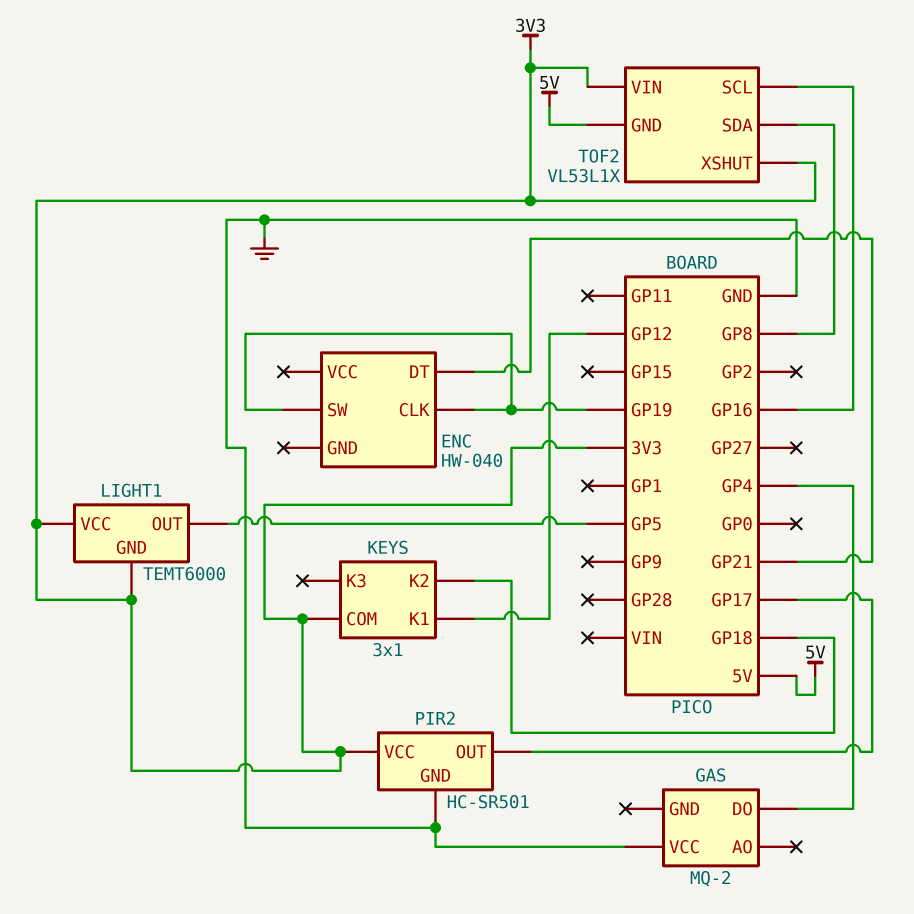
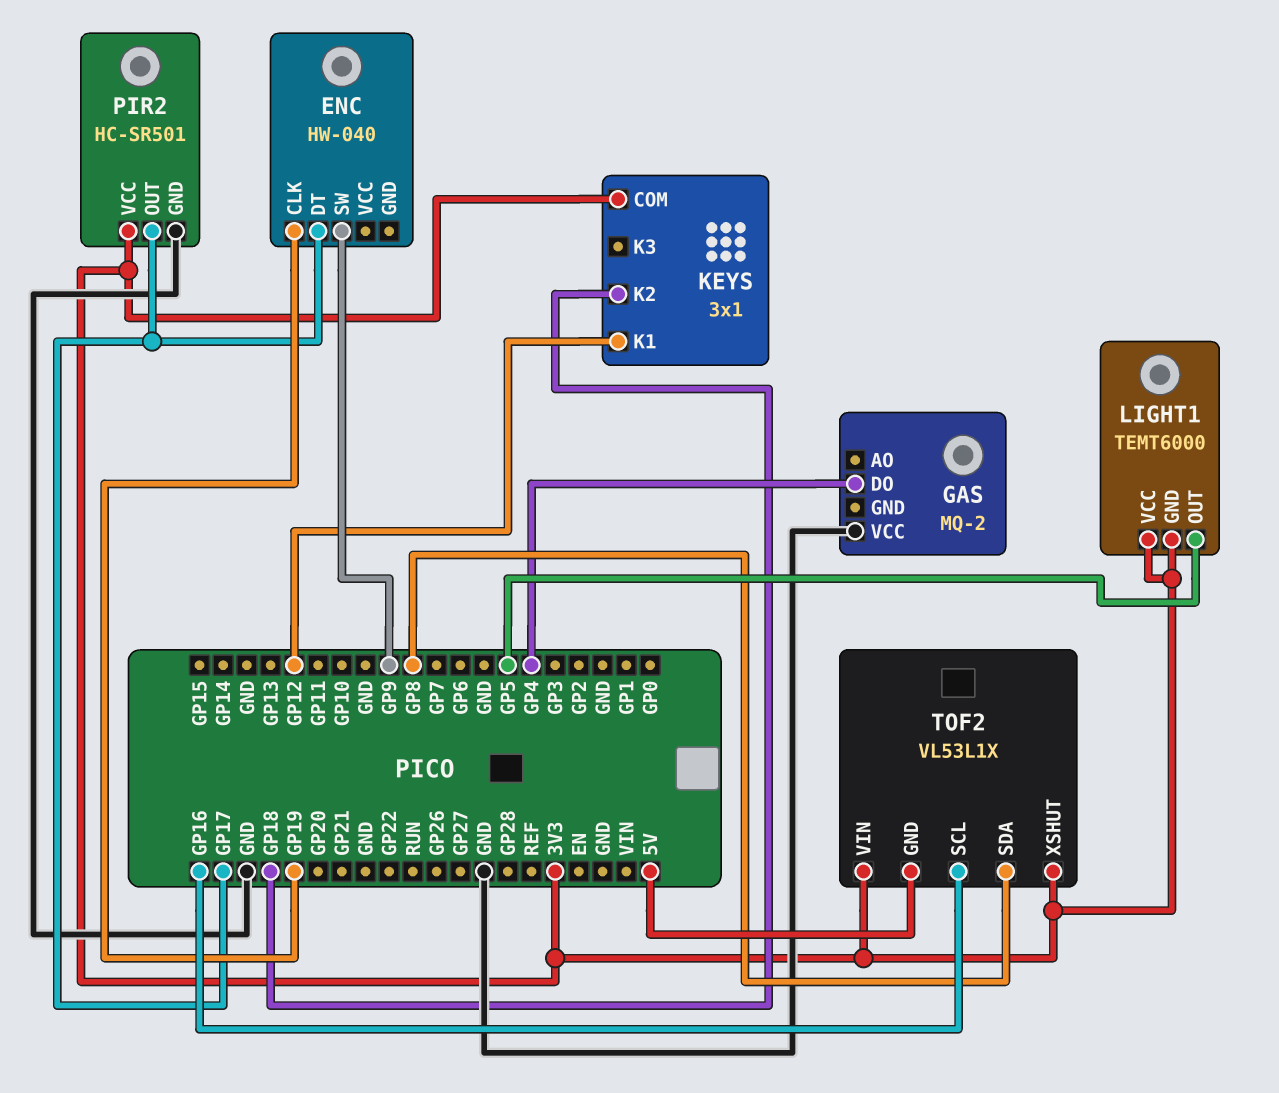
ENC pin DT: GP21 -> GP17
ENC pin SW: GP19 -> GP9

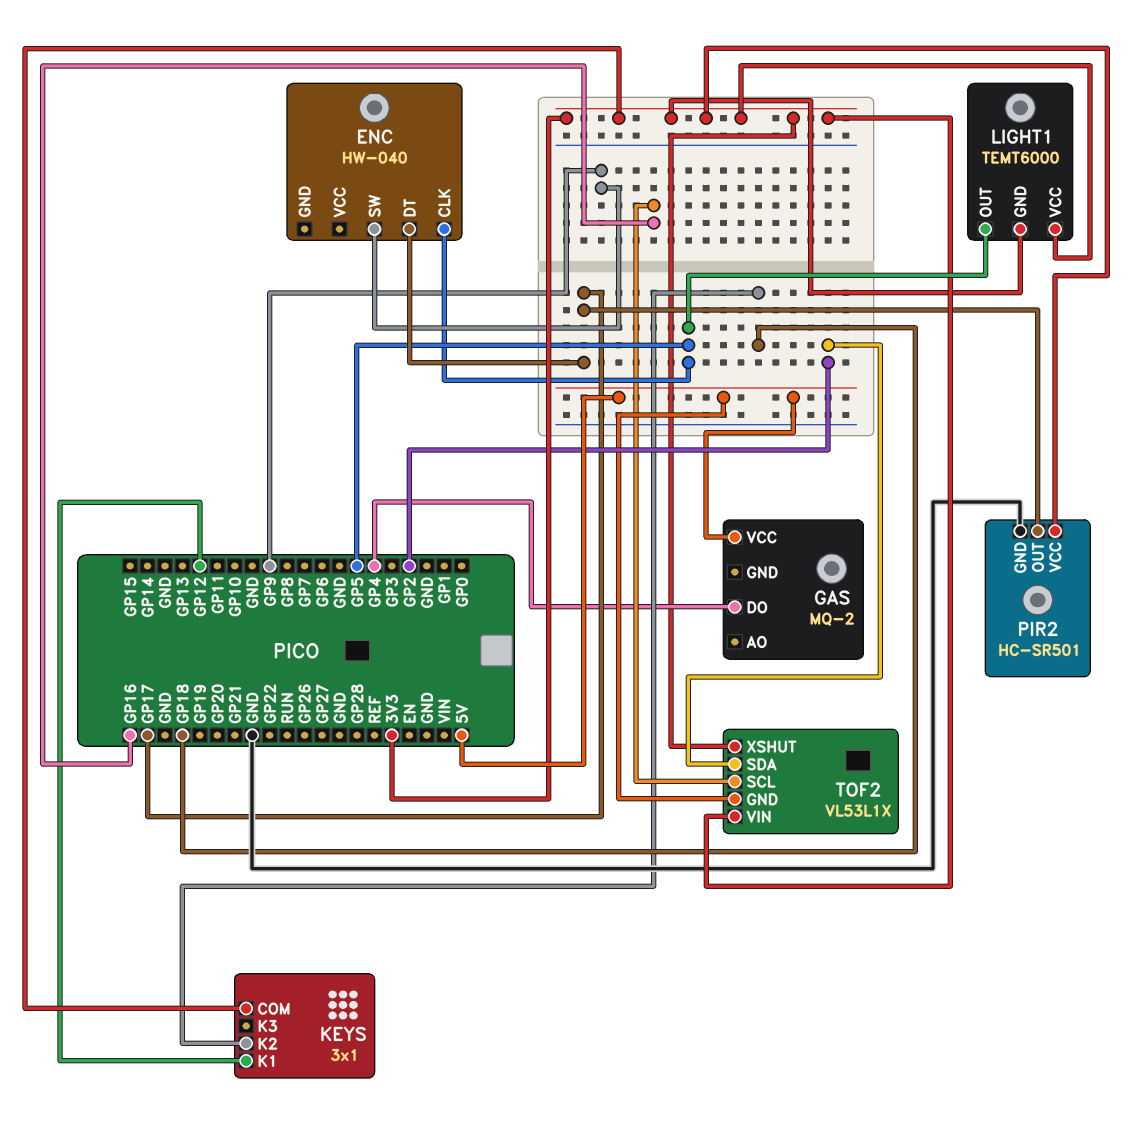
ENC pin CLK: GP19 -> GP5
GAS pin VCC: GND -> 5V
TOF2 pin SDA: GP8 -> GP2

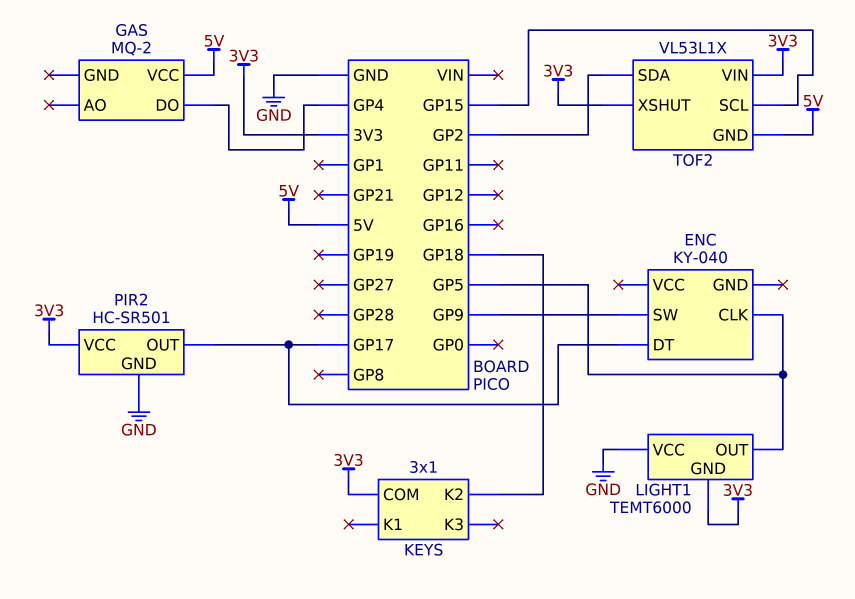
ENC: HW-040 -> KY-040
KEYS pin K1: GP12 -> none
LIGHT1 pin VCC: 3V3 -> GND
TOF2 pin SCL: GP16 -> GP15

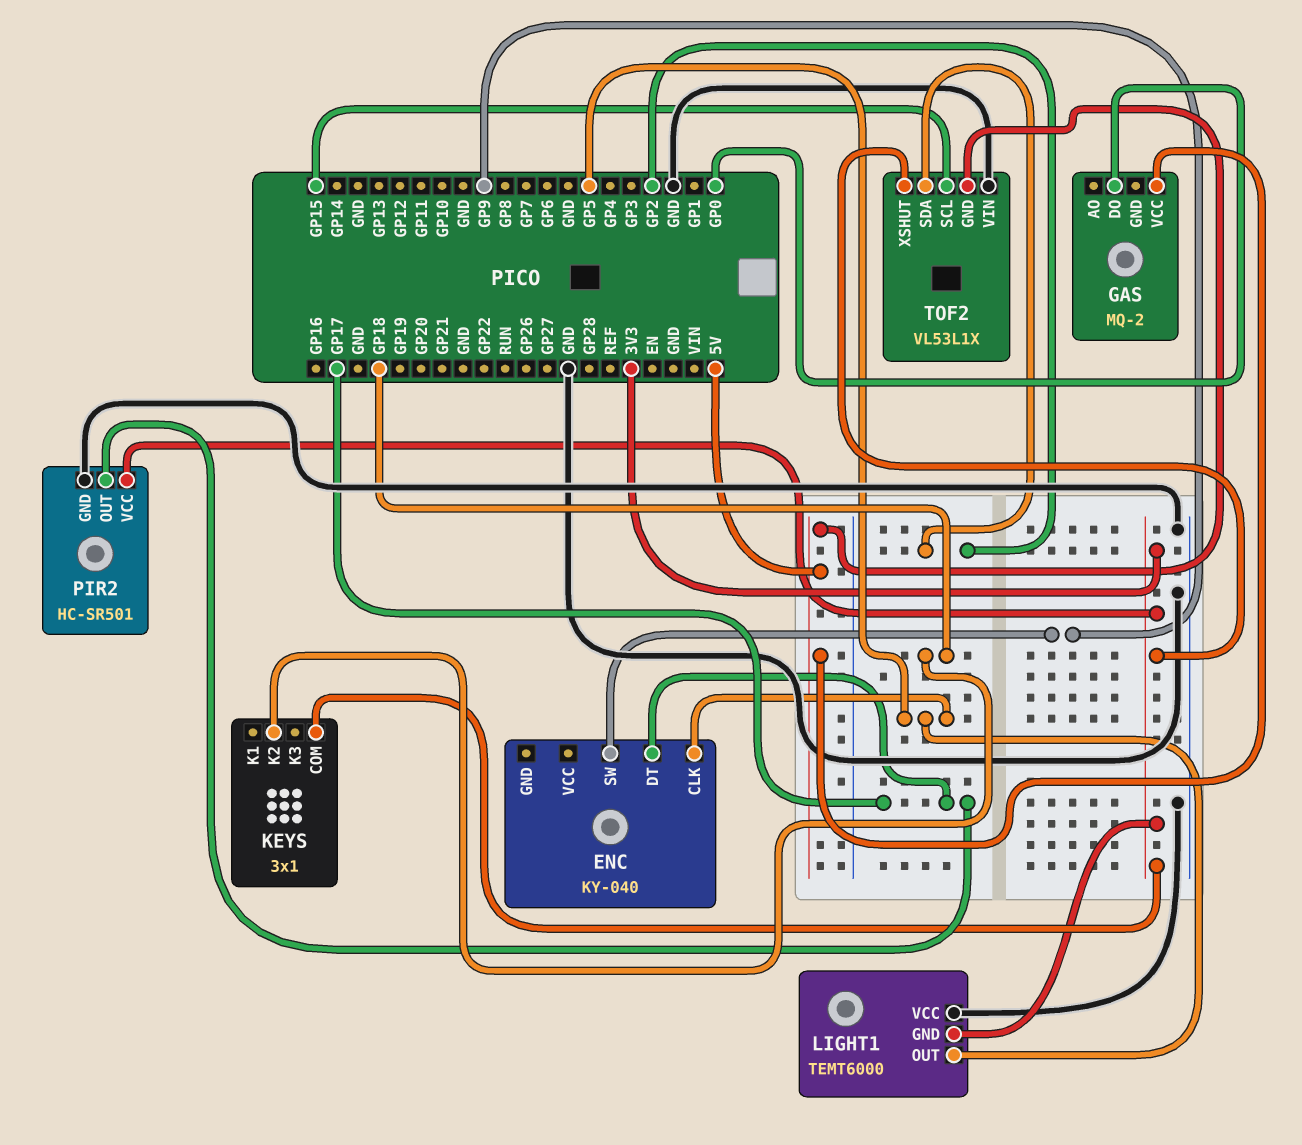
GAS pin DO: GP4 -> GP0
TOF2 pin VIN: 3V3 -> GND

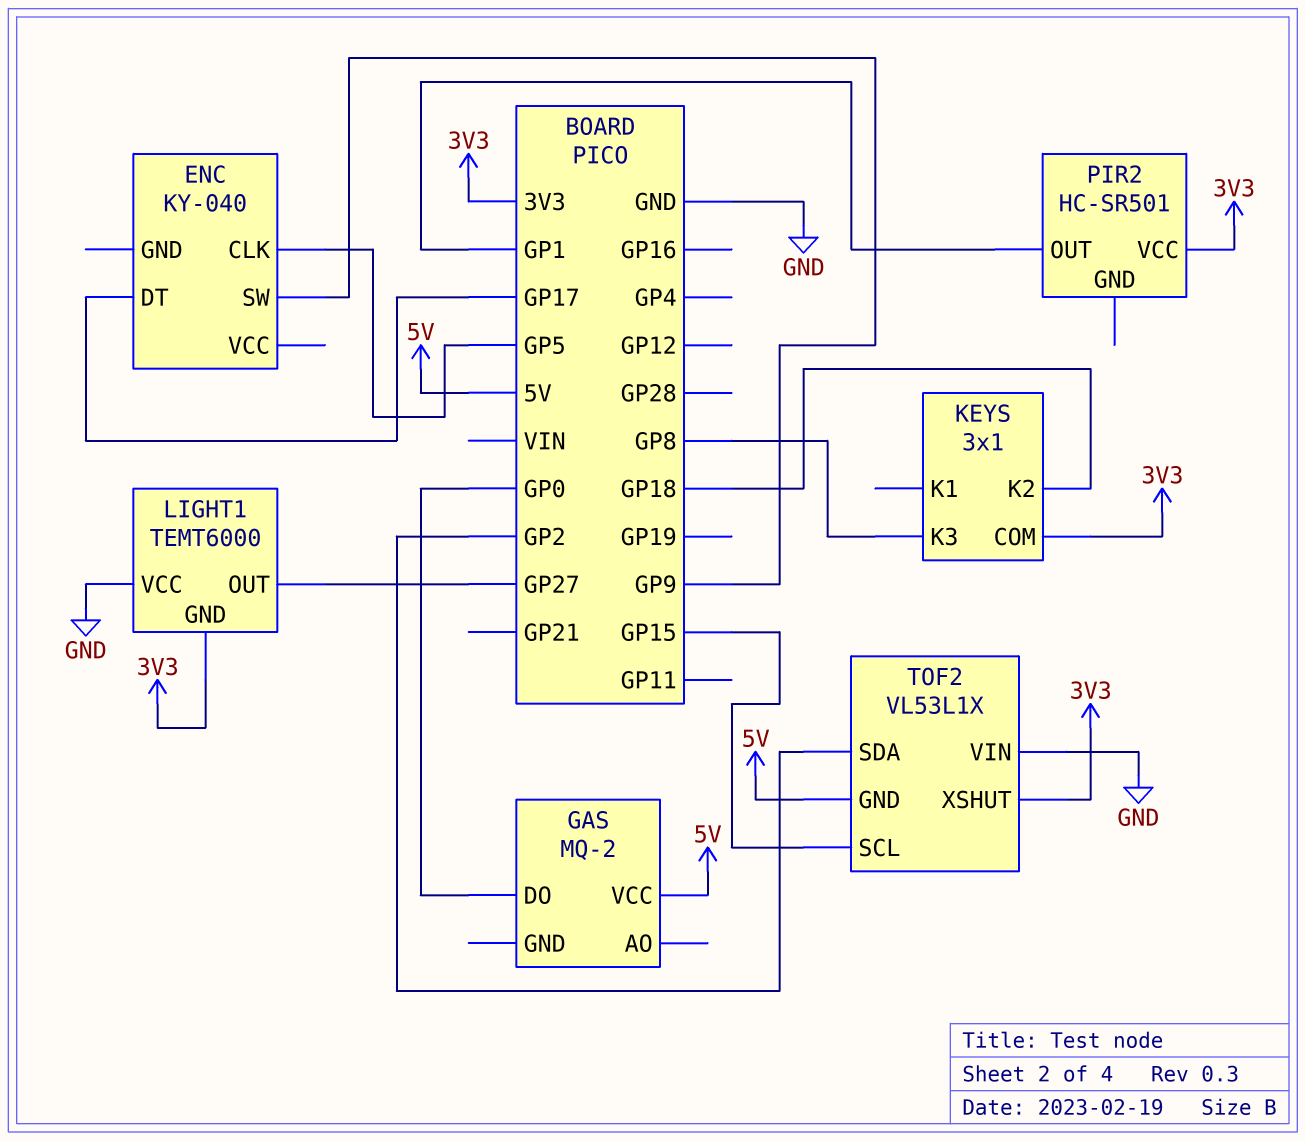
KEYS pin K3: none -> GP8
LIGHT1 pin OUT: GP5 -> GP27
PIR2 pin GND: GND -> none
PIR2 pin OUT: GP17 -> GP1

